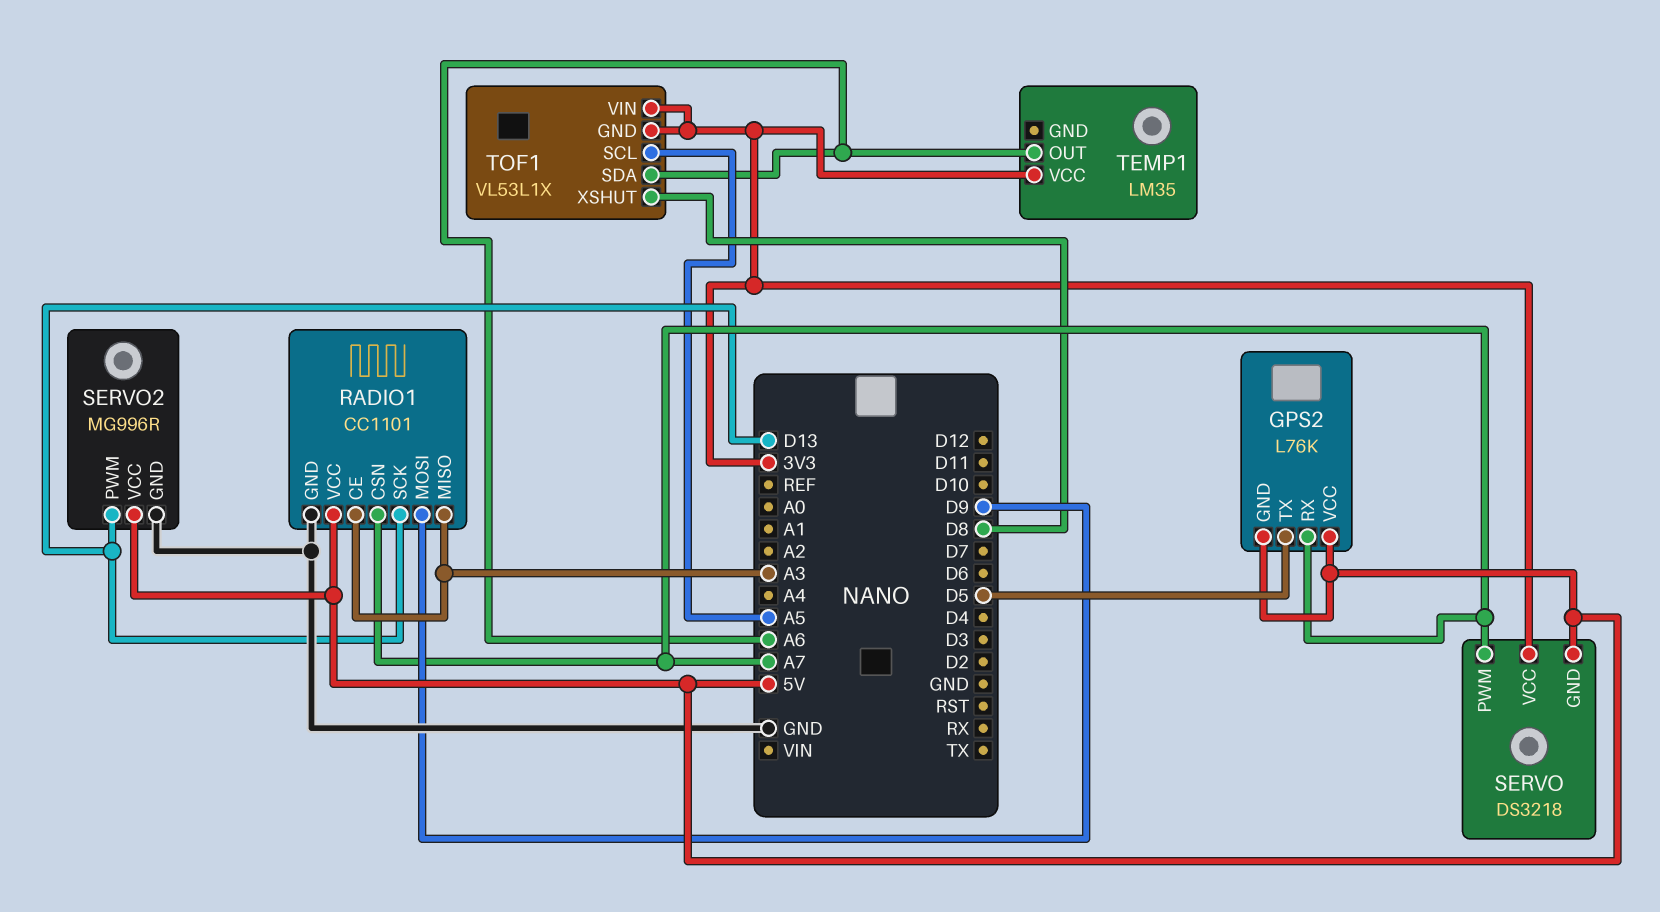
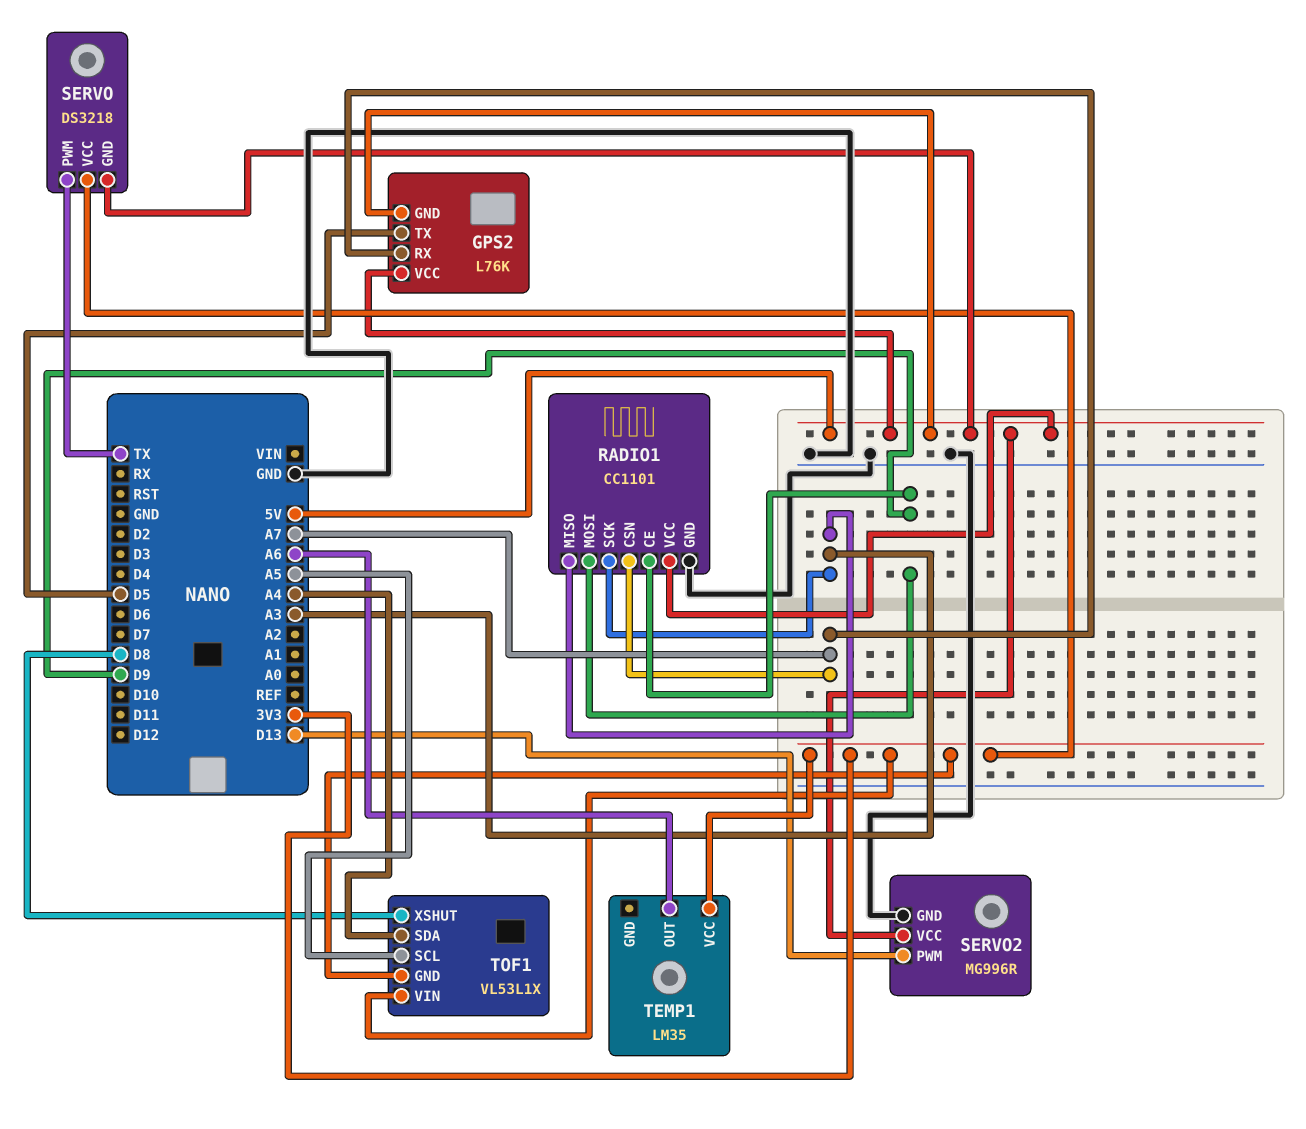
RADIO1 pin CE: A3 -> D9
RADIO1 pin SCK: D13 -> A3
SERVO pin PWM: A7 -> TX
TOF1 pin SDA: A6 -> A4

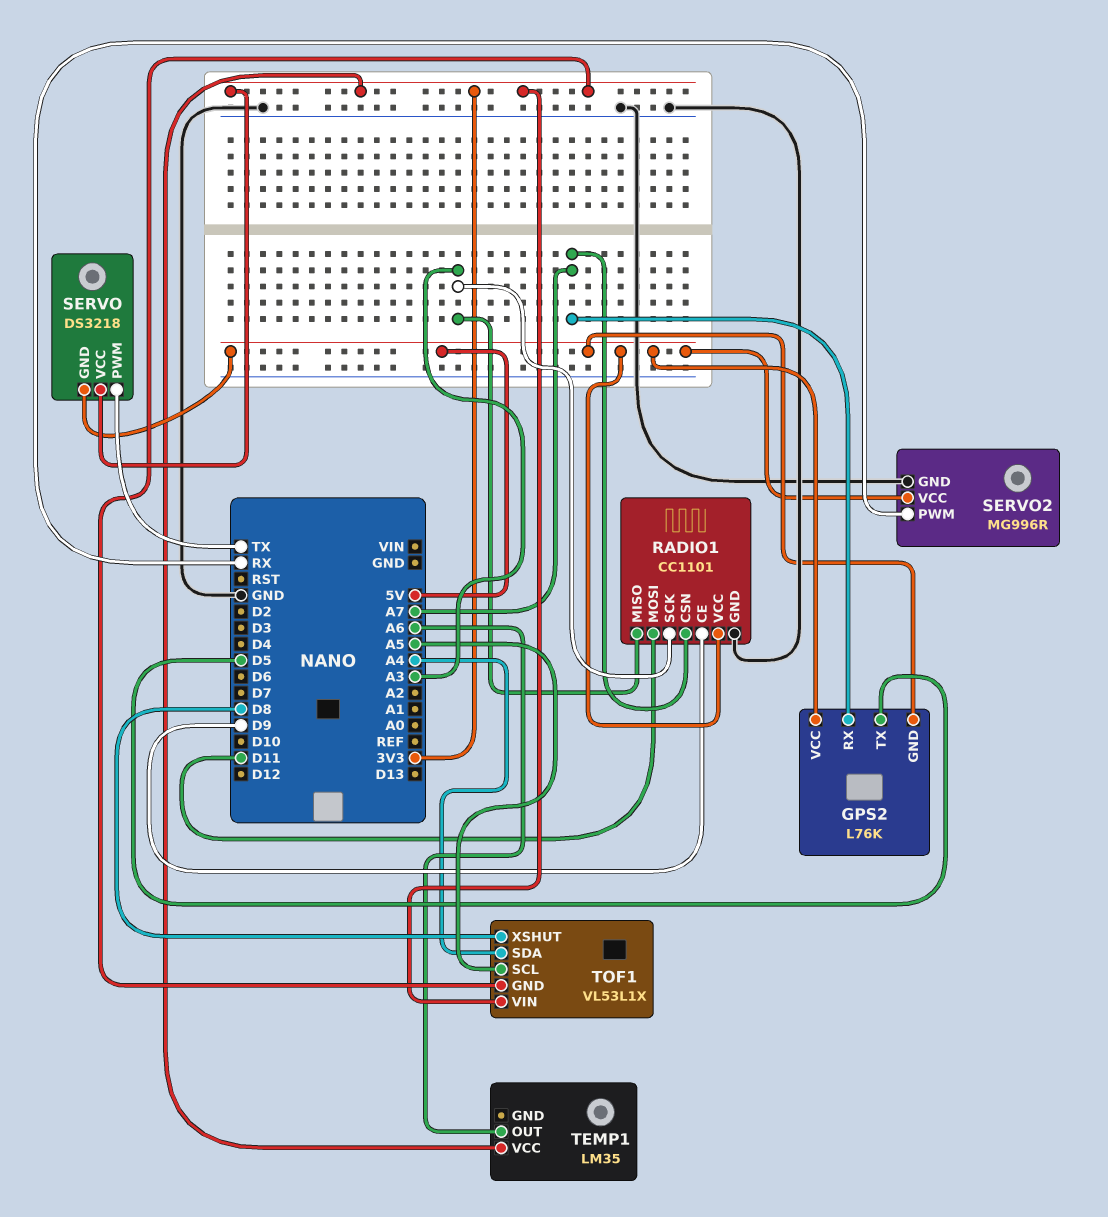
RADIO1 pin MOSI: D9 -> D11
SERVO2 pin PWM: D13 -> RX

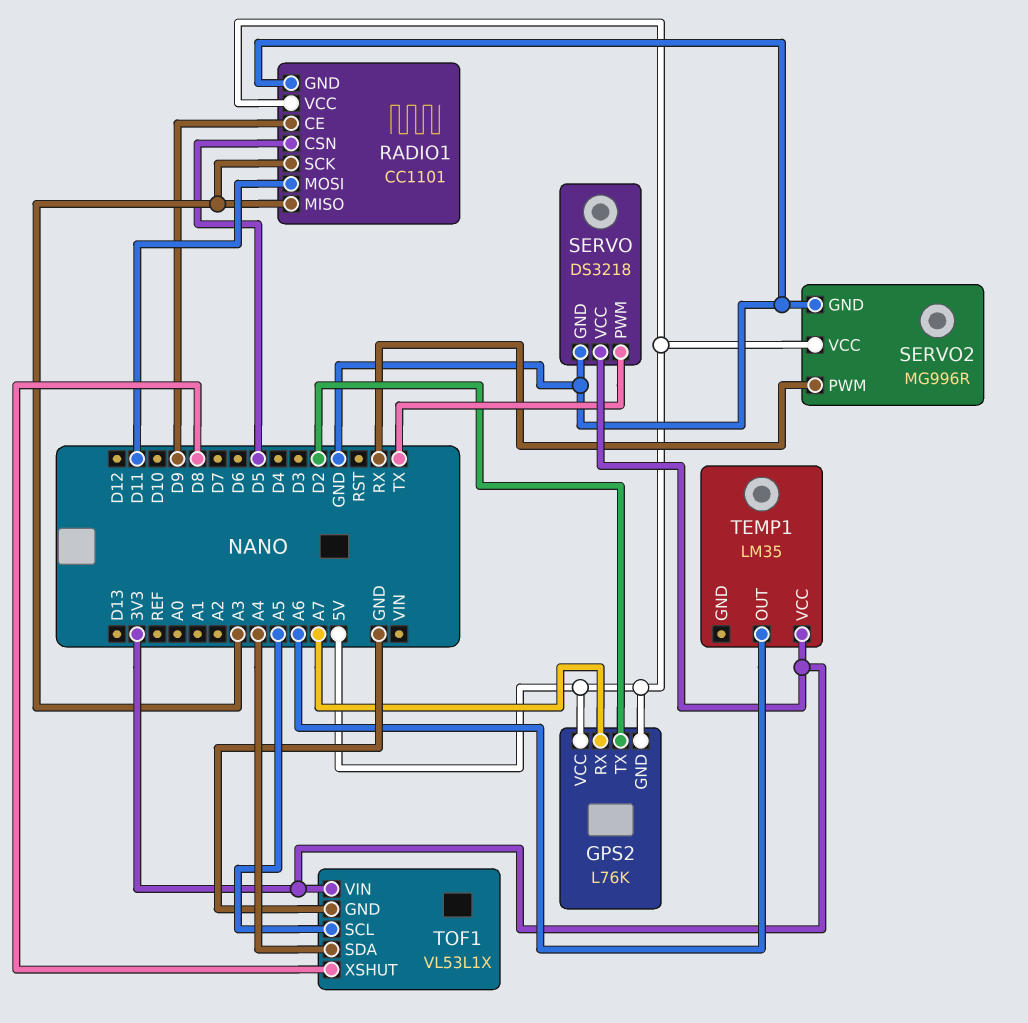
GPS2 pin TX: D5 -> D2
RADIO1 pin CSN: A7 -> D5
SERVO pin GND: 5V -> GND
TOF1 pin GND: 3V3 -> GND

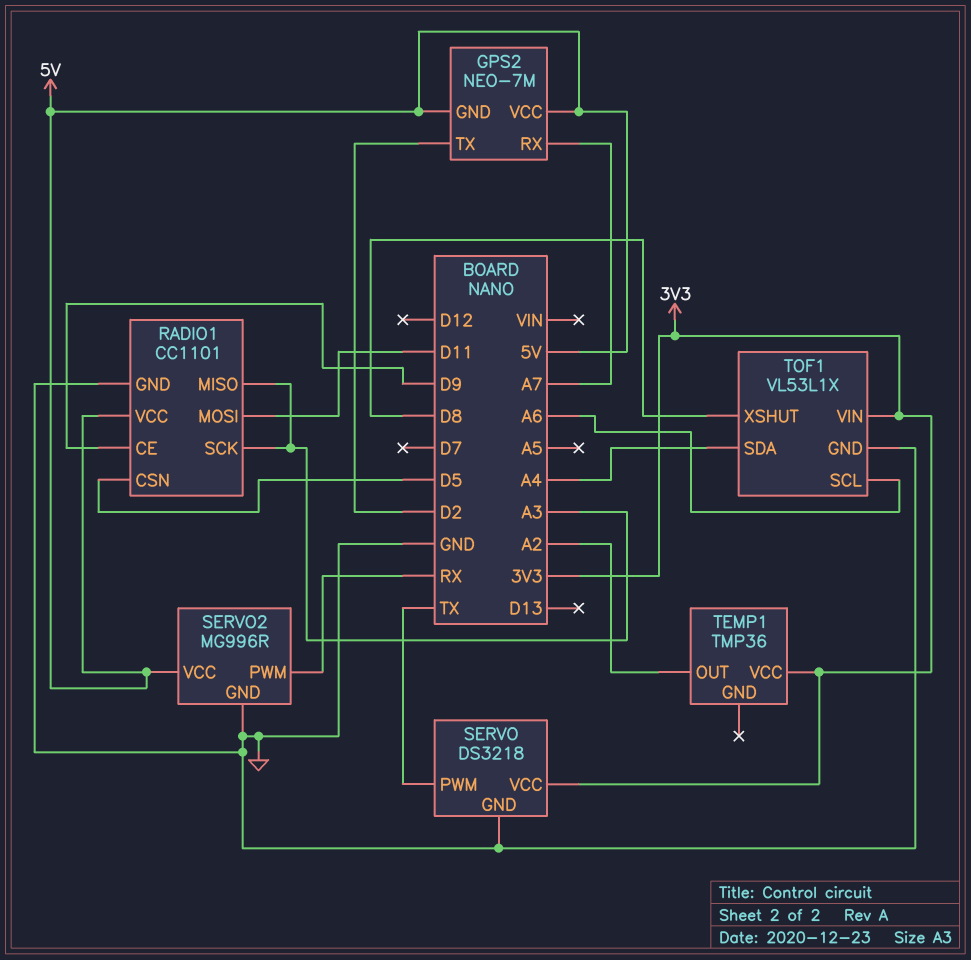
GPS2: L76K -> NEO-7M
TEMP1: LM35 -> TMP36
TEMP1 pin OUT: A6 -> A2
TOF1 pin SCL: A5 -> A6

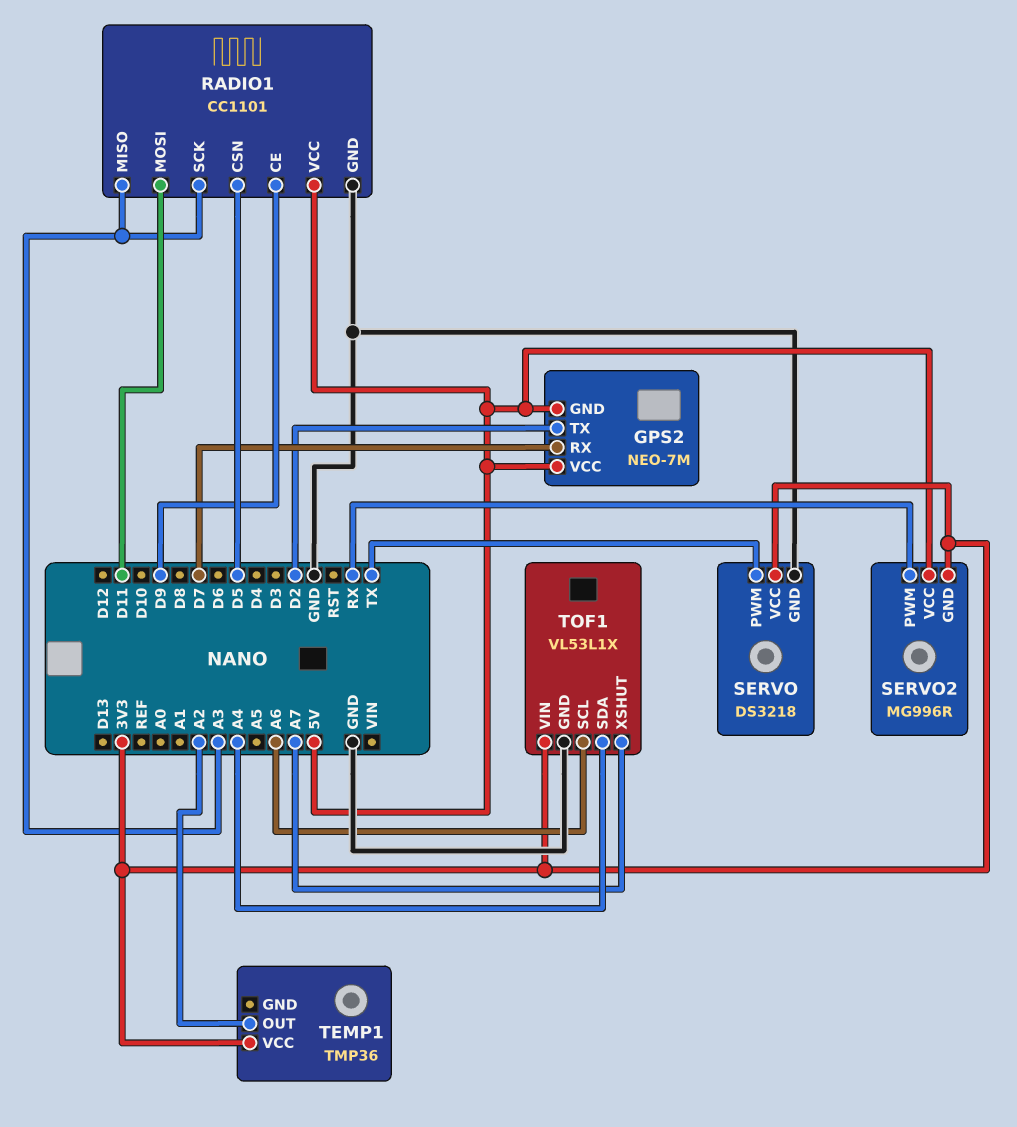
GPS2 pin RX: A7 -> D7
SERVO2 pin GND: GND -> 3V3
TOF1 pin XSHUT: D8 -> A7

